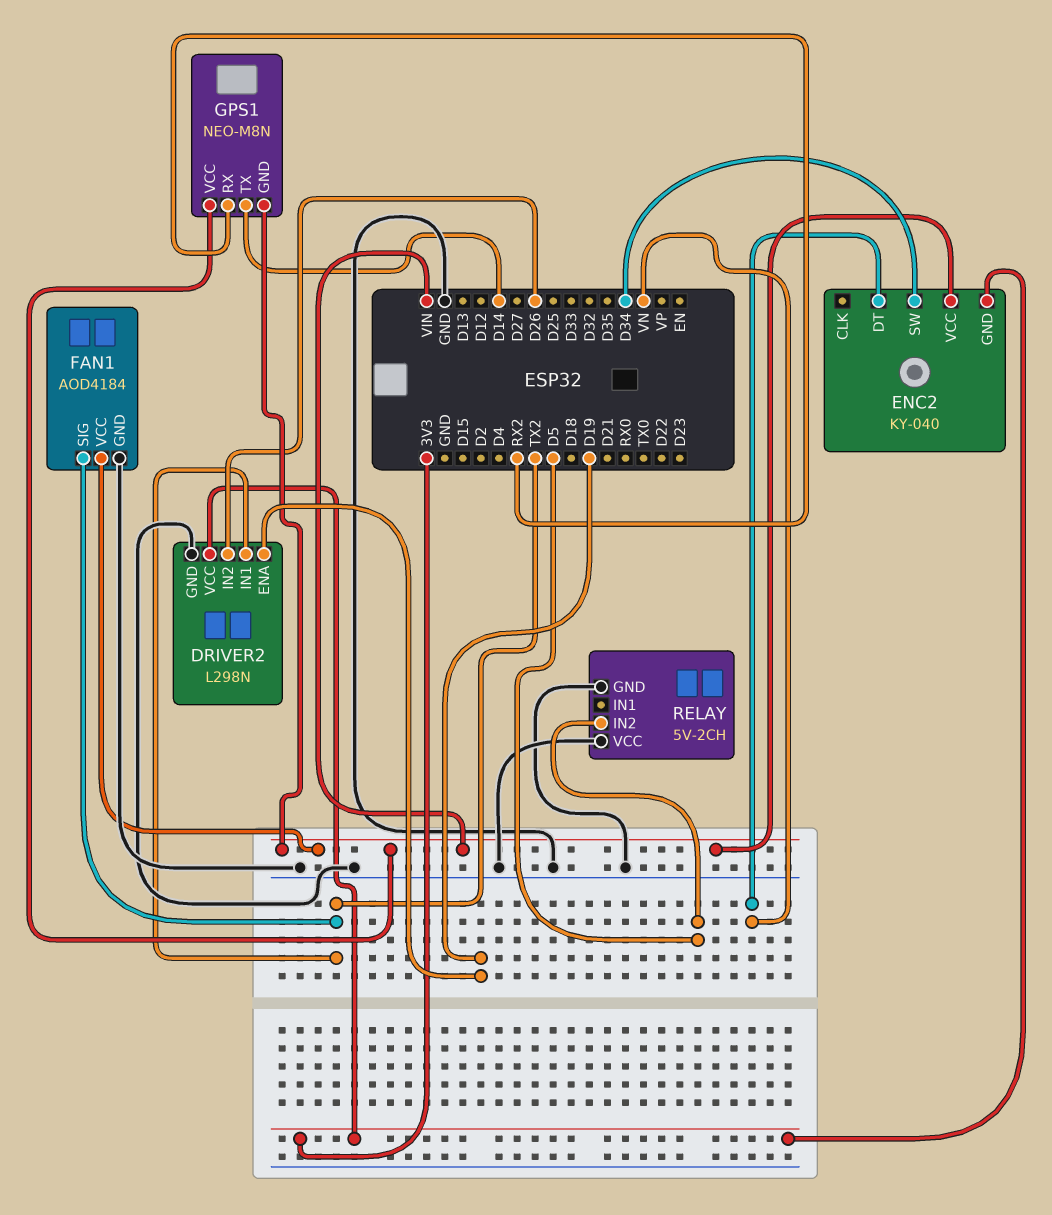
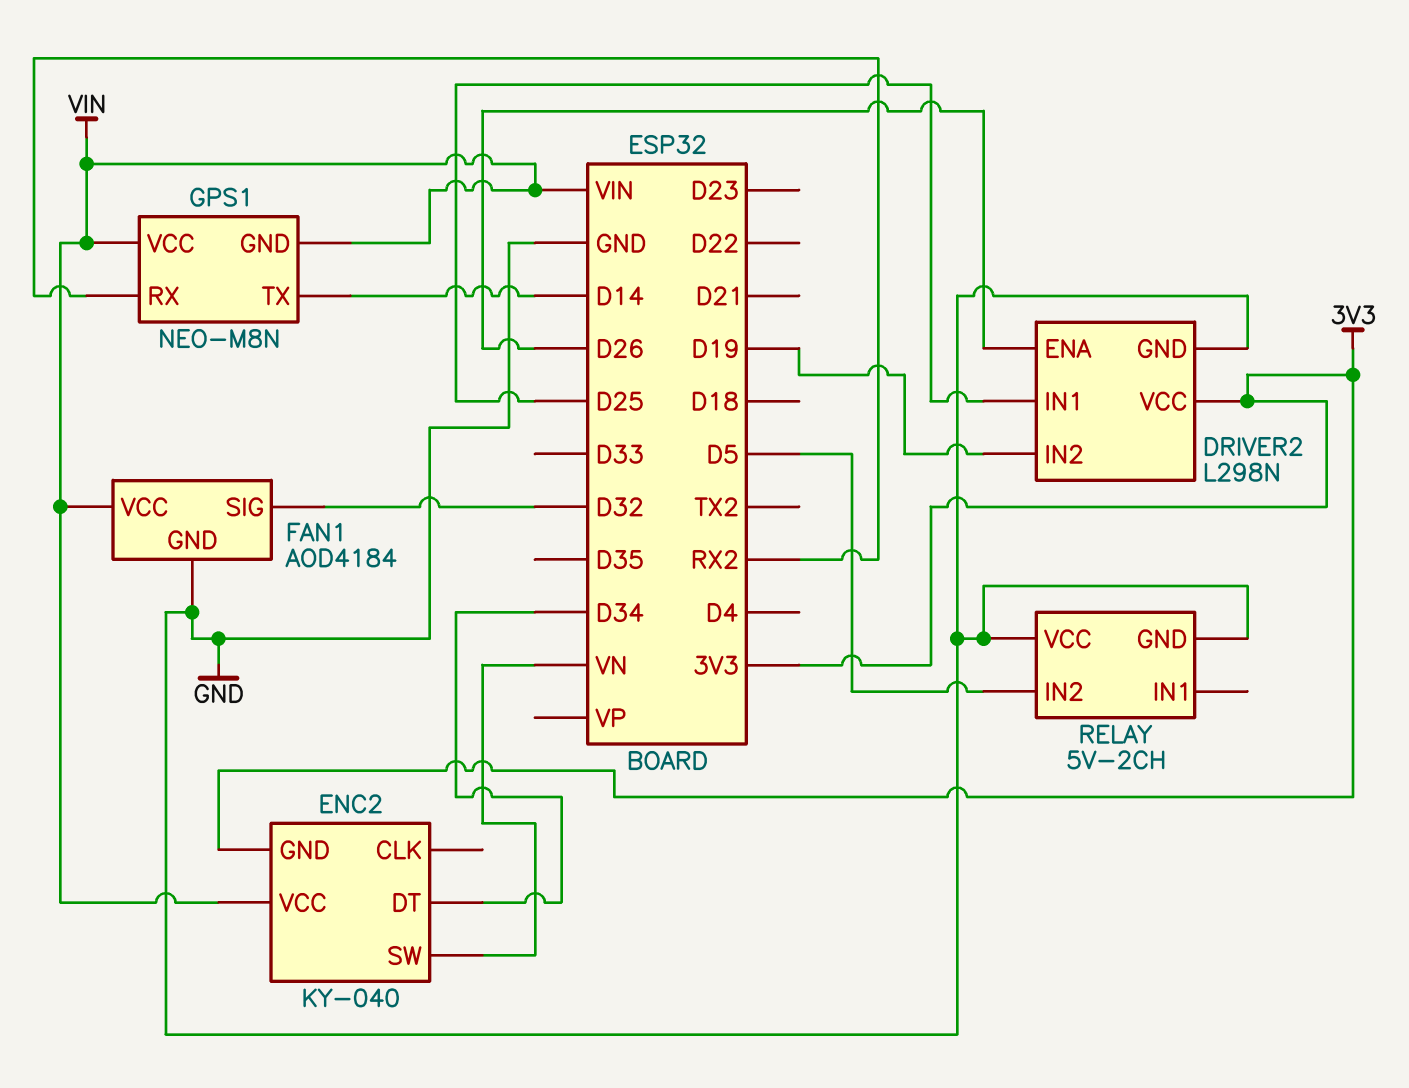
DRIVER2 pin ENA: D19 -> D26
DRIVER2 pin IN1: TX2 -> D25
DRIVER2 pin IN2: D26 -> D19
ENC2 pin DT: VN -> D34
ENC2 pin SW: D34 -> VN
FAN1 pin SIG: TX2 -> D32

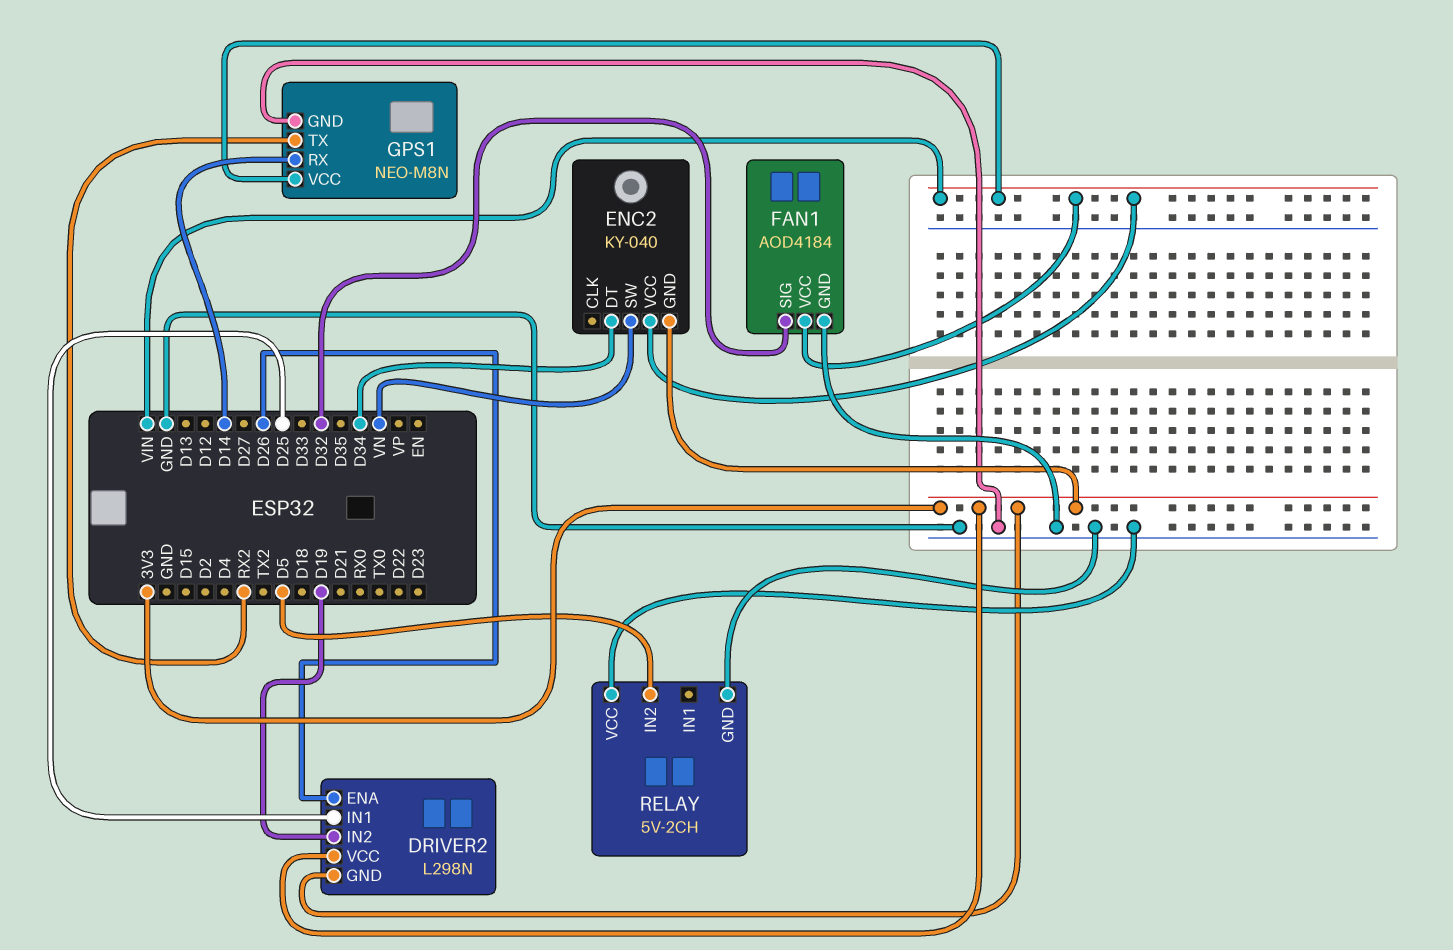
DRIVER2 pin GND: GND -> 3V3
GPS1 pin GND: VIN -> GND
GPS1 pin RX: RX2 -> D14
GPS1 pin TX: D14 -> RX2

